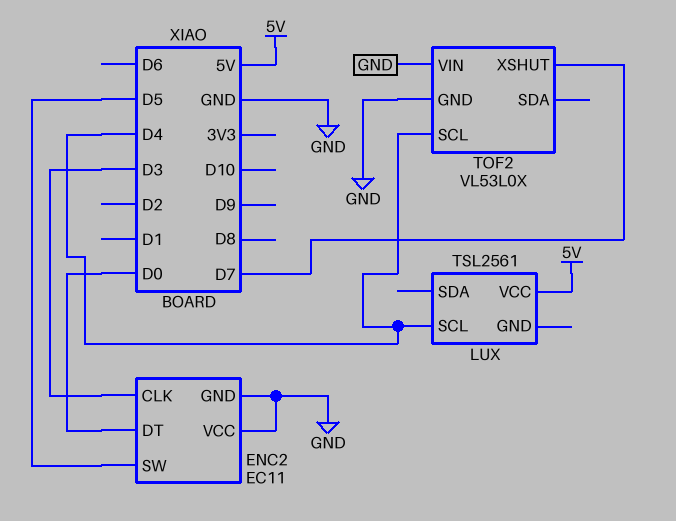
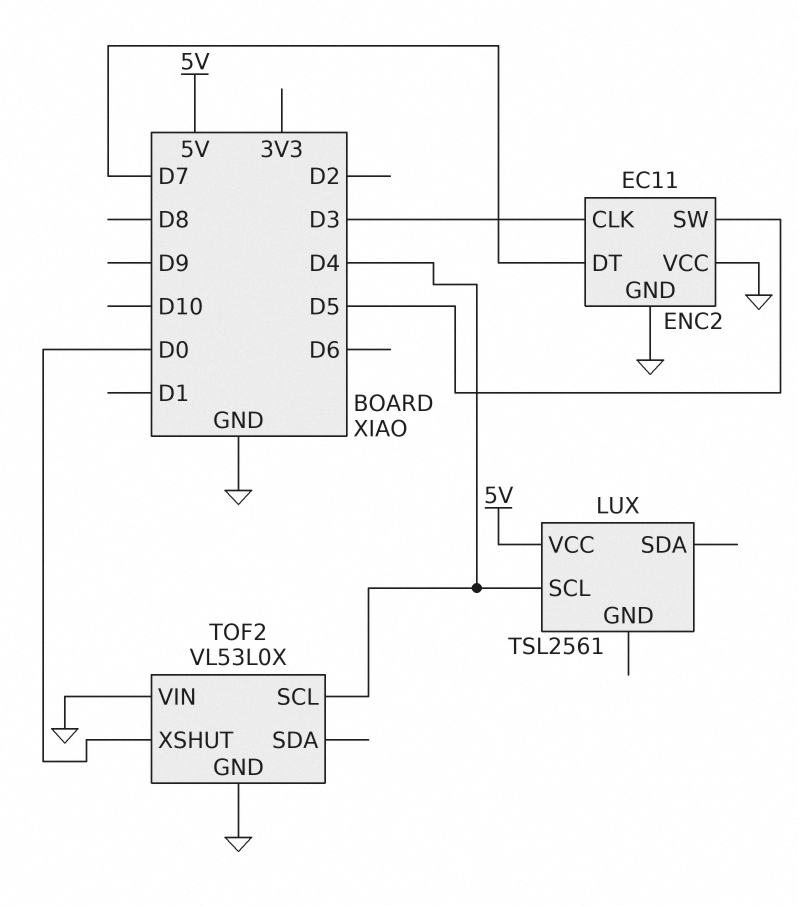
ENC2 pin DT: D0 -> D7
TOF2 pin XSHUT: D7 -> D0

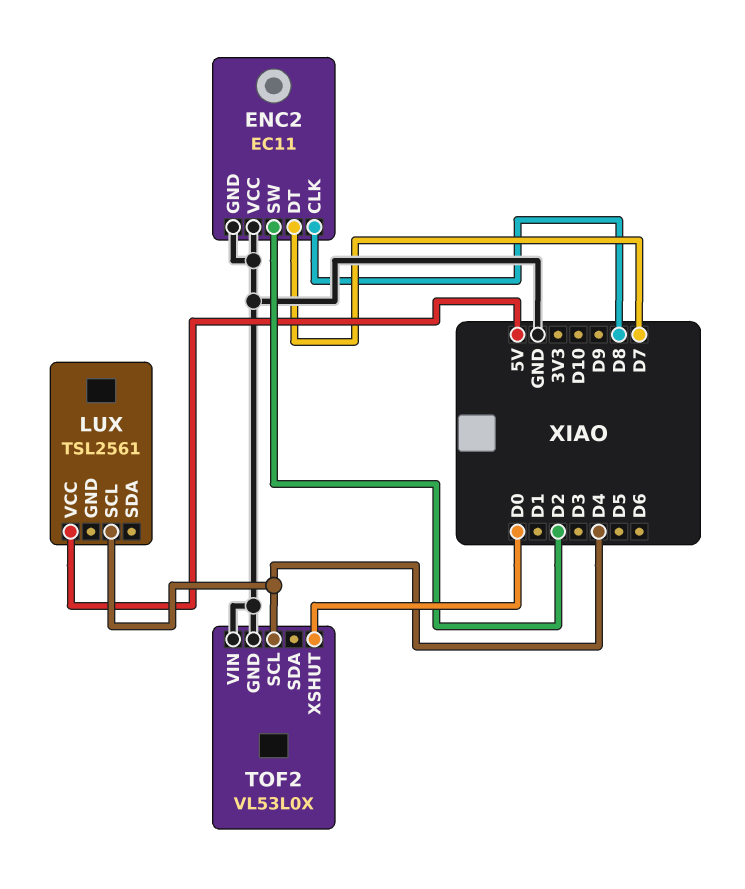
ENC2 pin CLK: D3 -> D8
ENC2 pin SW: D5 -> D2

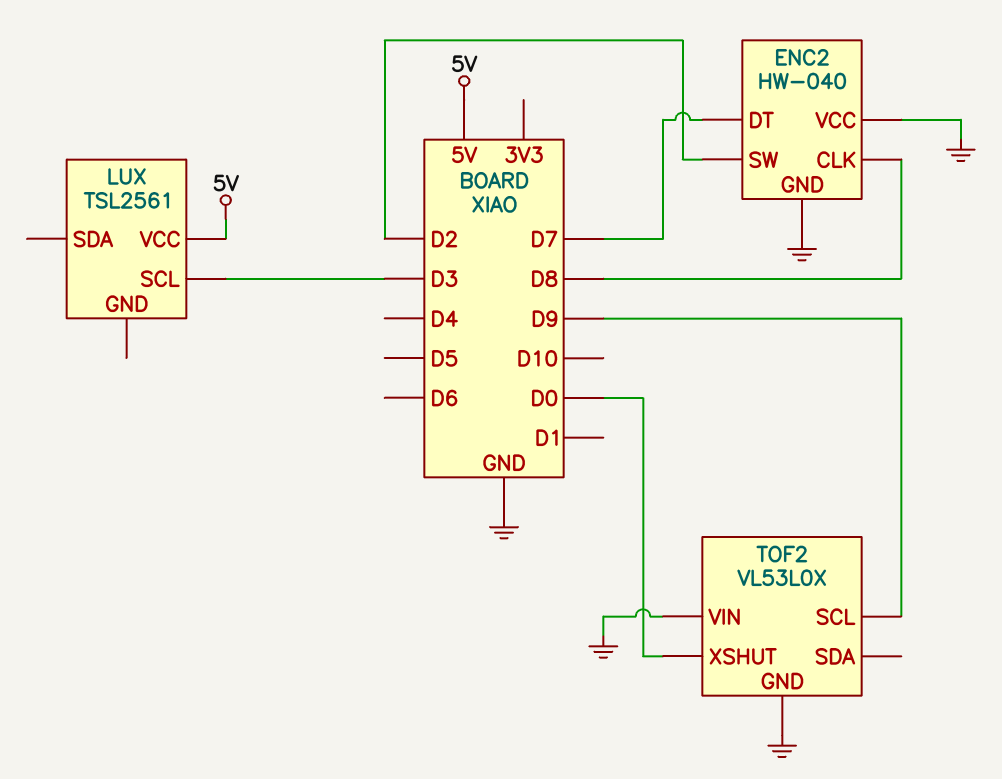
ENC2: EC11 -> HW-040
LUX pin SCL: D4 -> D3
TOF2 pin SCL: D4 -> D9

